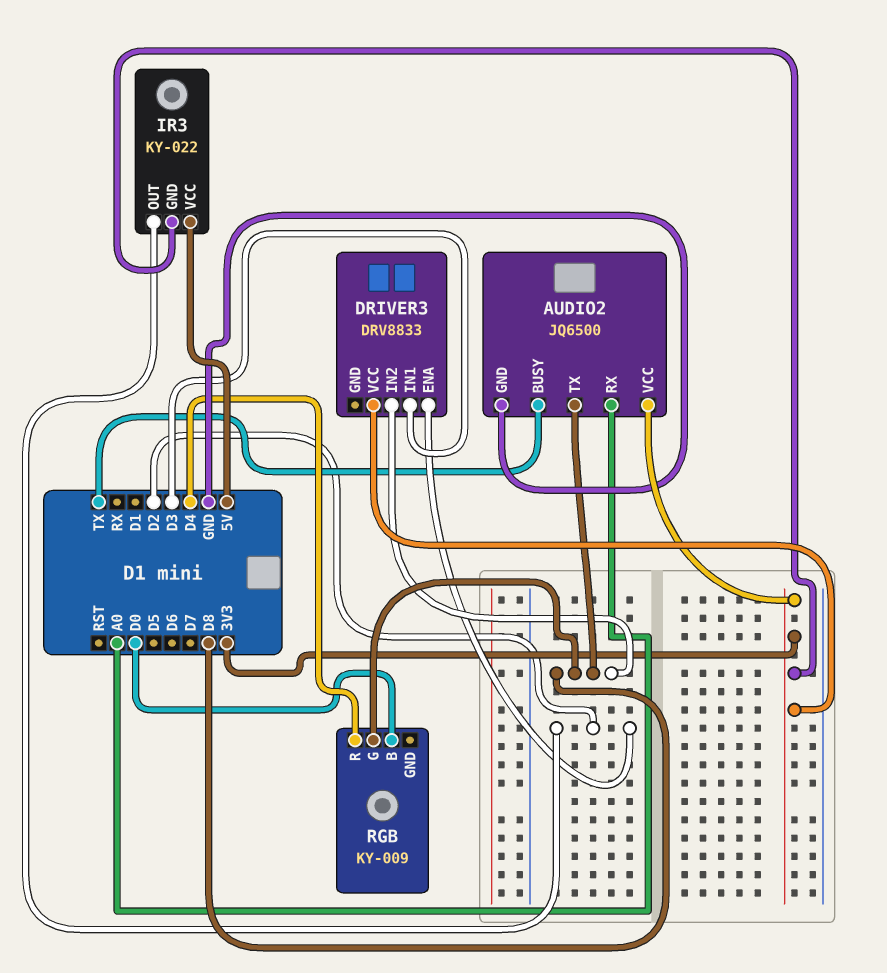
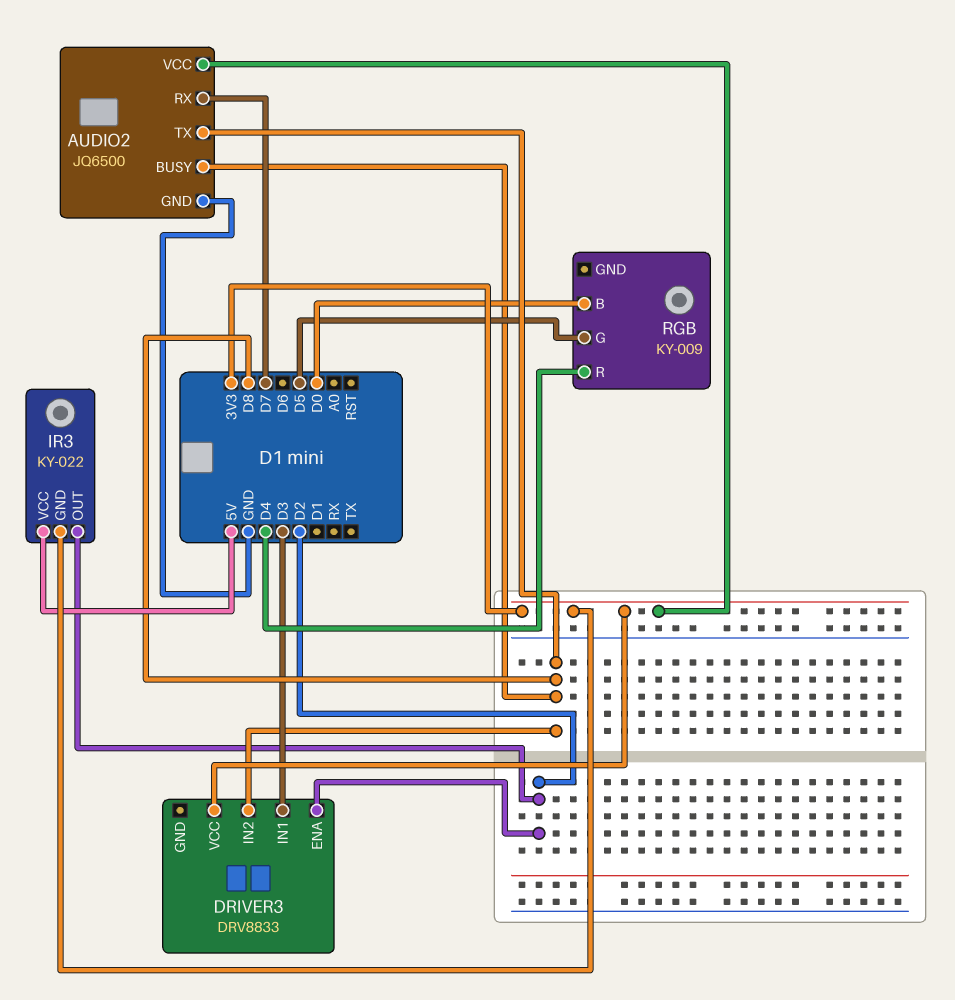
AUDIO2 pin BUSY: TX -> D8
AUDIO2 pin RX: A0 -> D7
RGB pin G: D8 -> D5

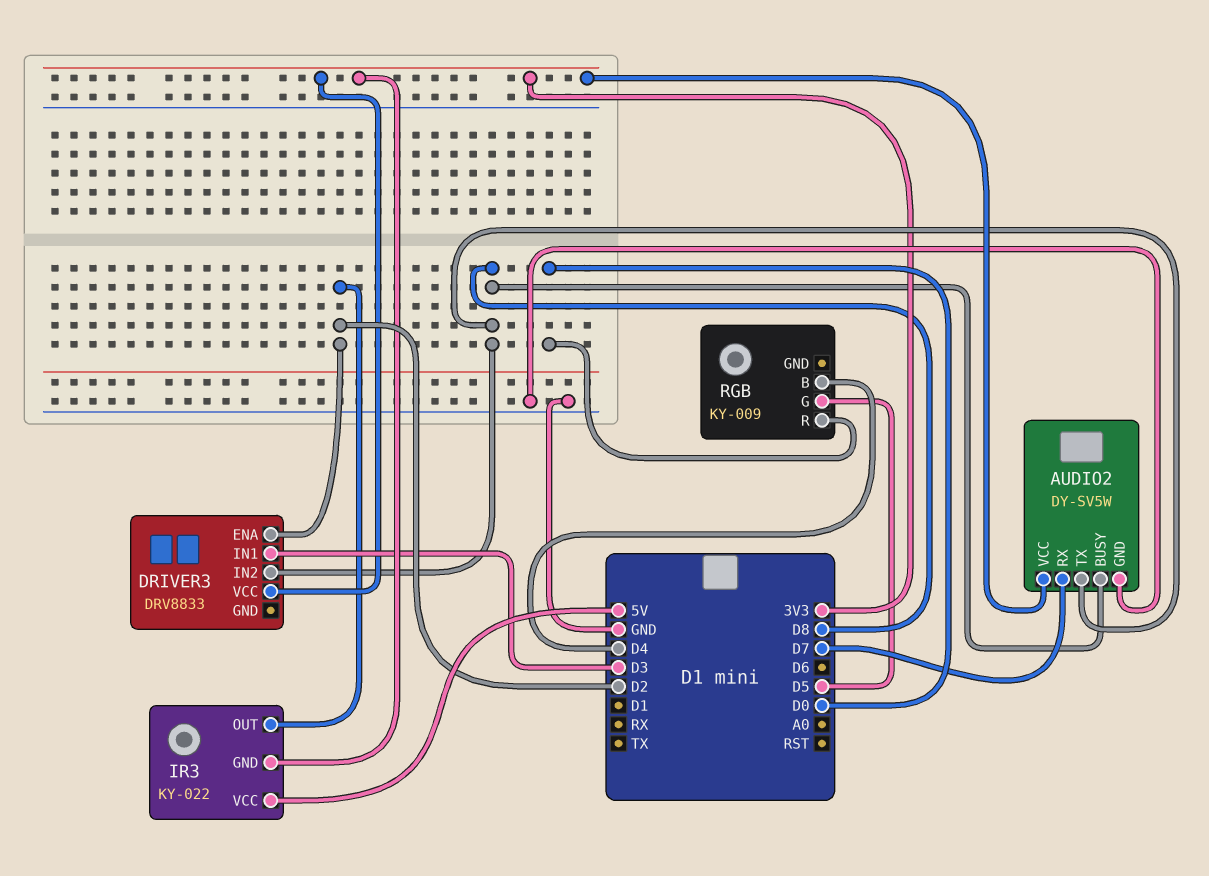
AUDIO2: JQ6500 -> DY-SV5W
RGB pin B: D0 -> D4
RGB pin R: D4 -> D0

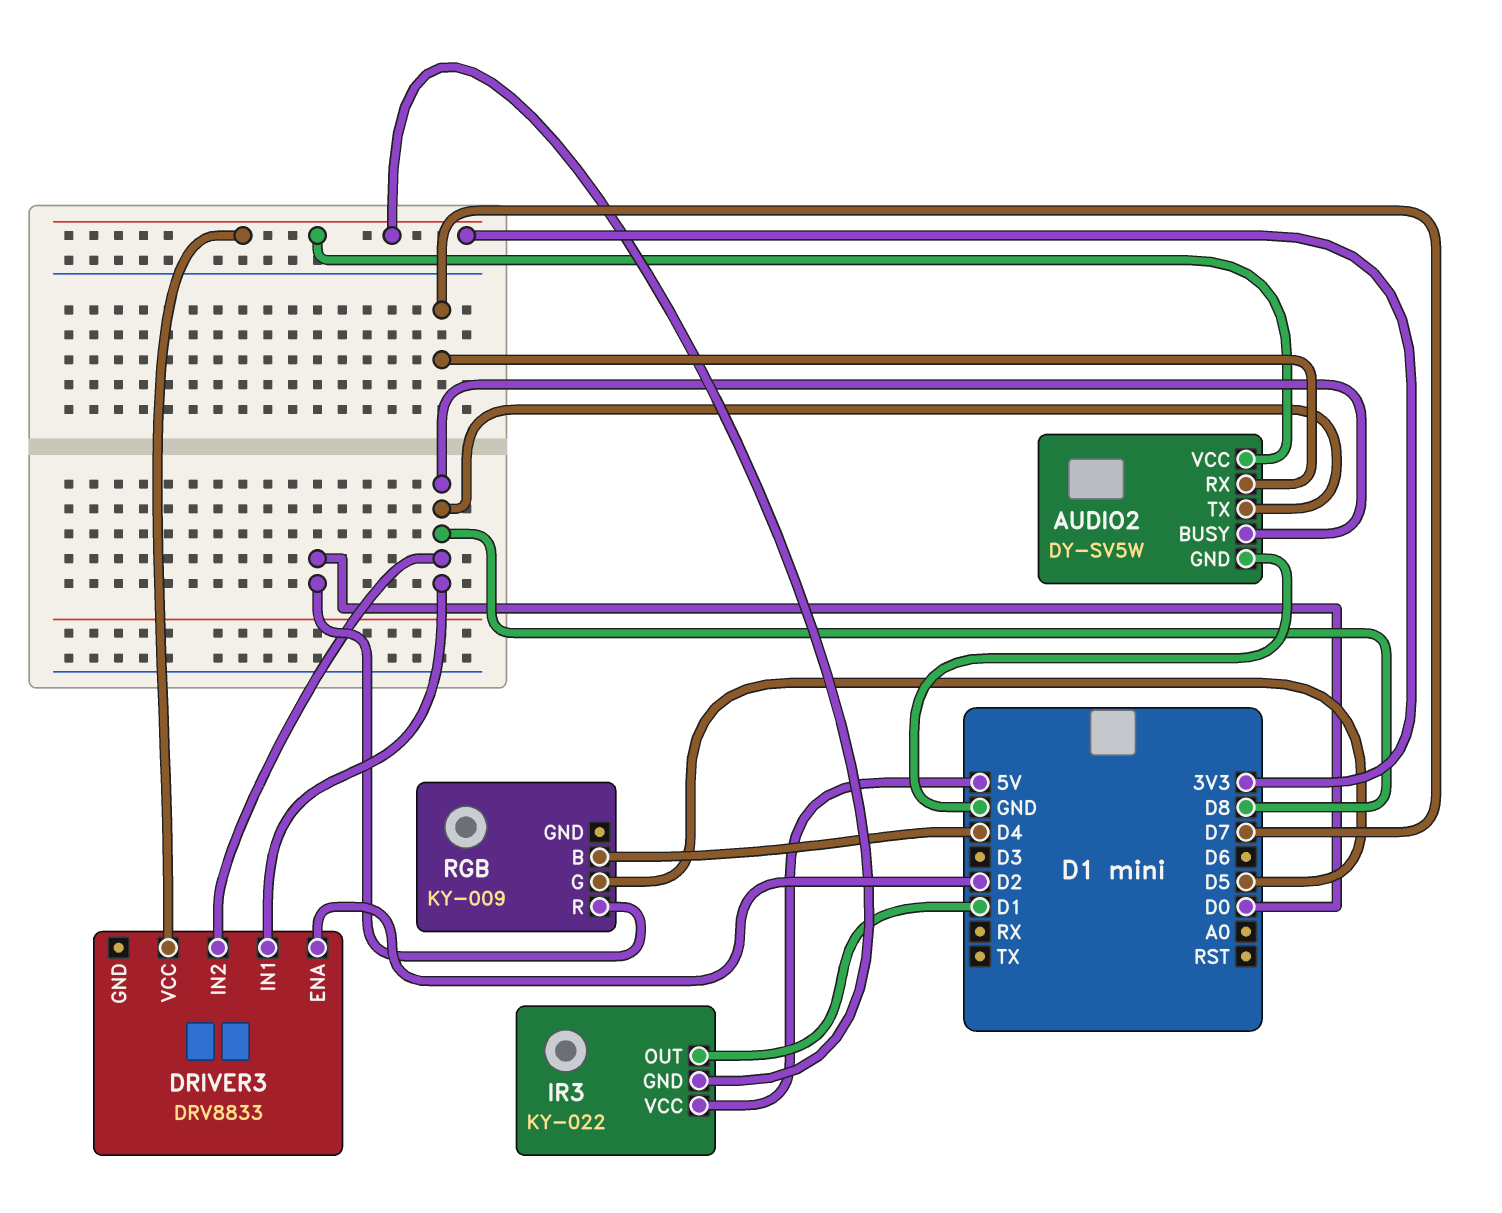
DRIVER3 pin IN1: D3 -> D8
IR3 pin OUT: D2 -> D1

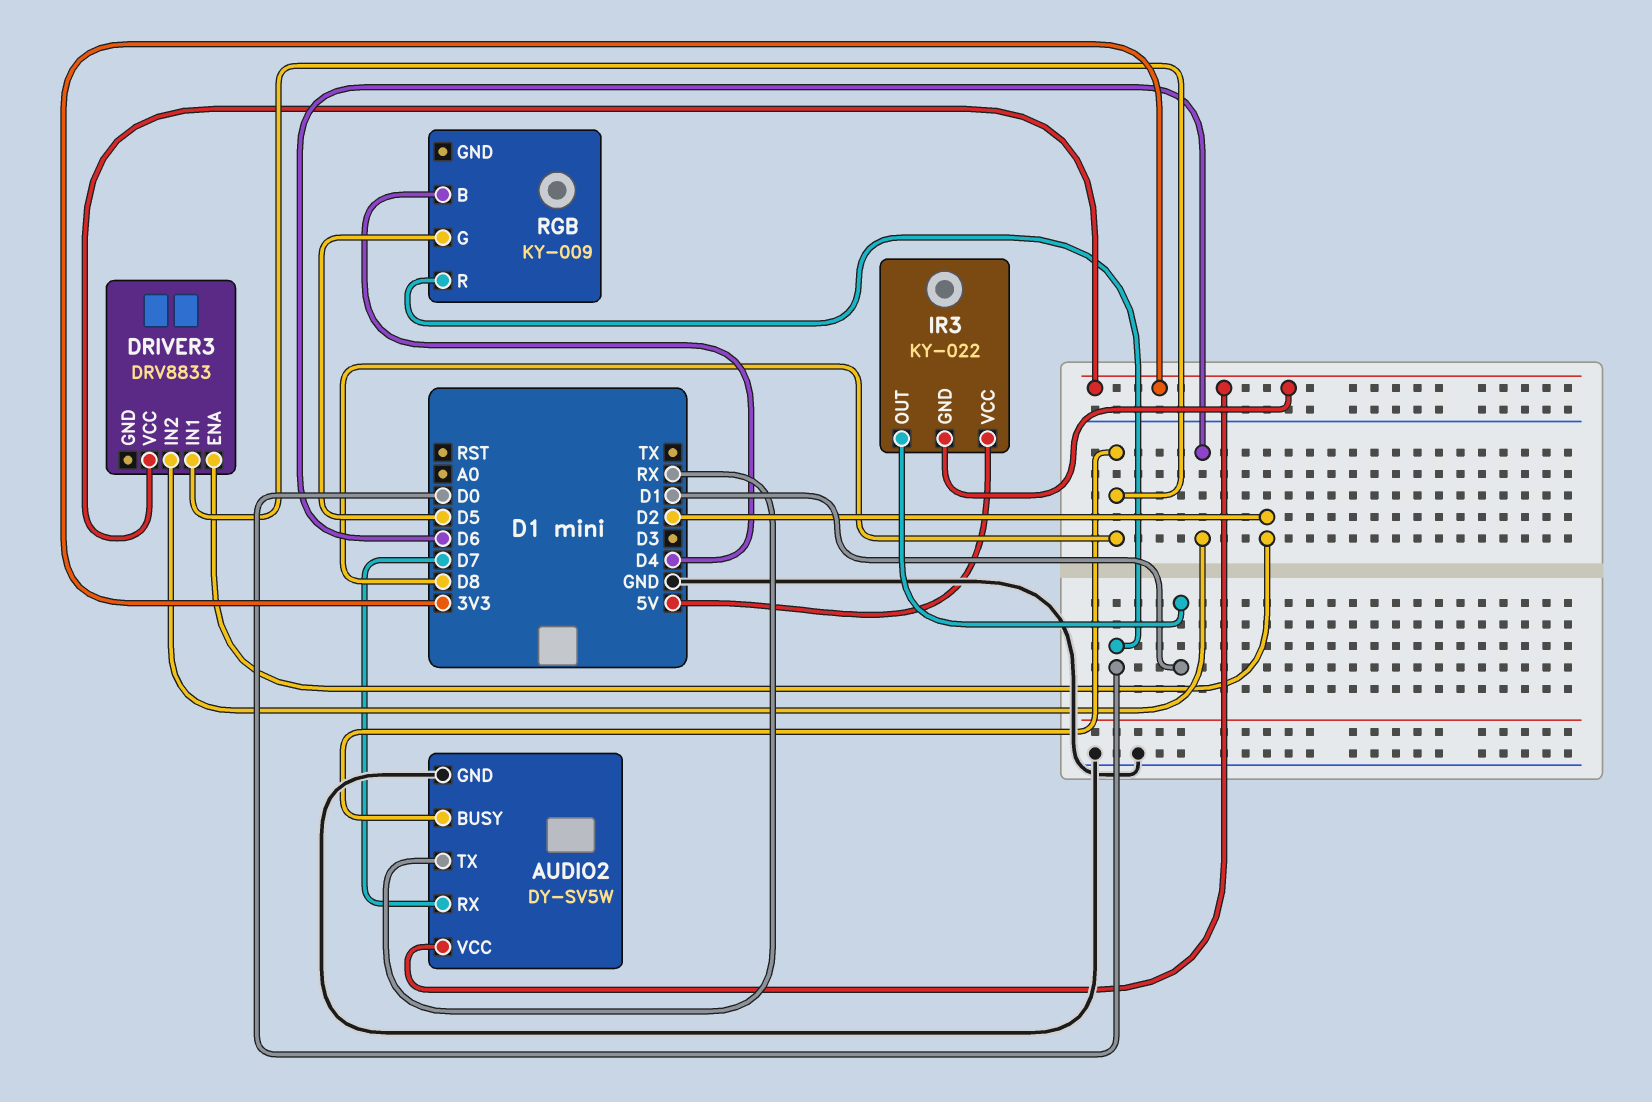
AUDIO2 pin TX: D8 -> RX
DRIVER3 pin IN2: D8 -> D6

